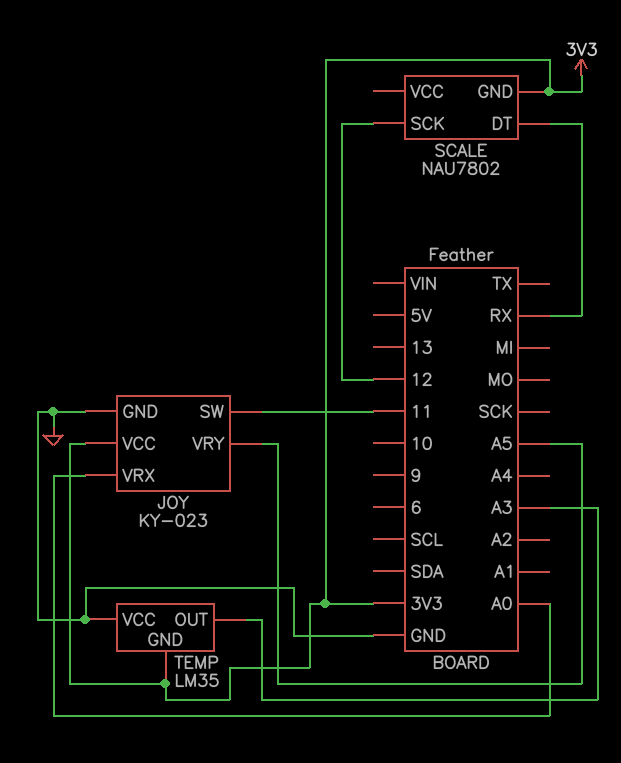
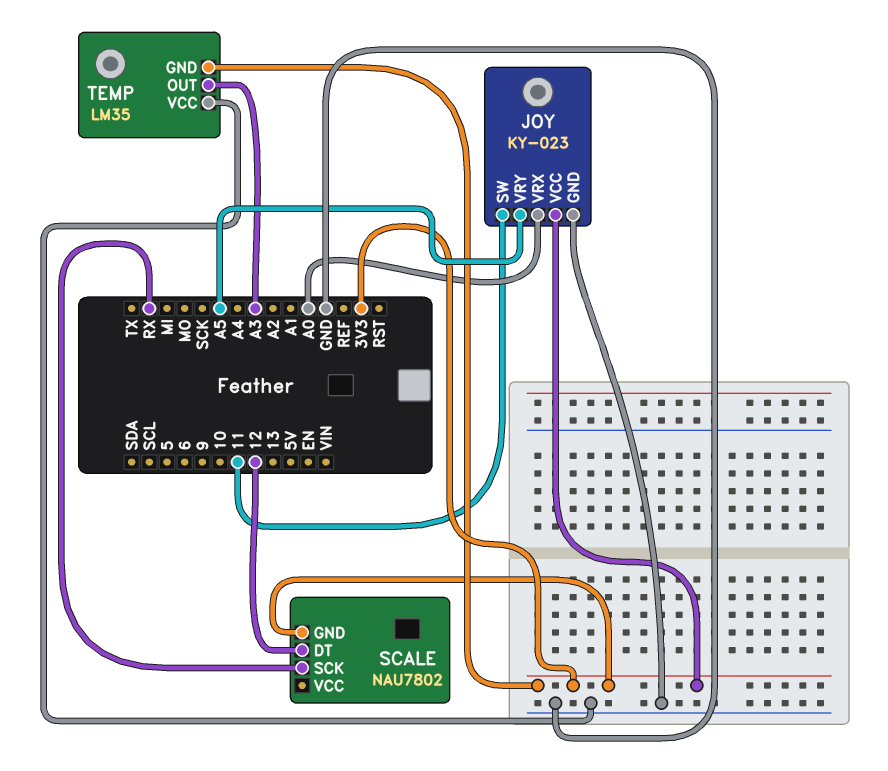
SCALE pin DT: RX -> 12
SCALE pin SCK: 12 -> RX

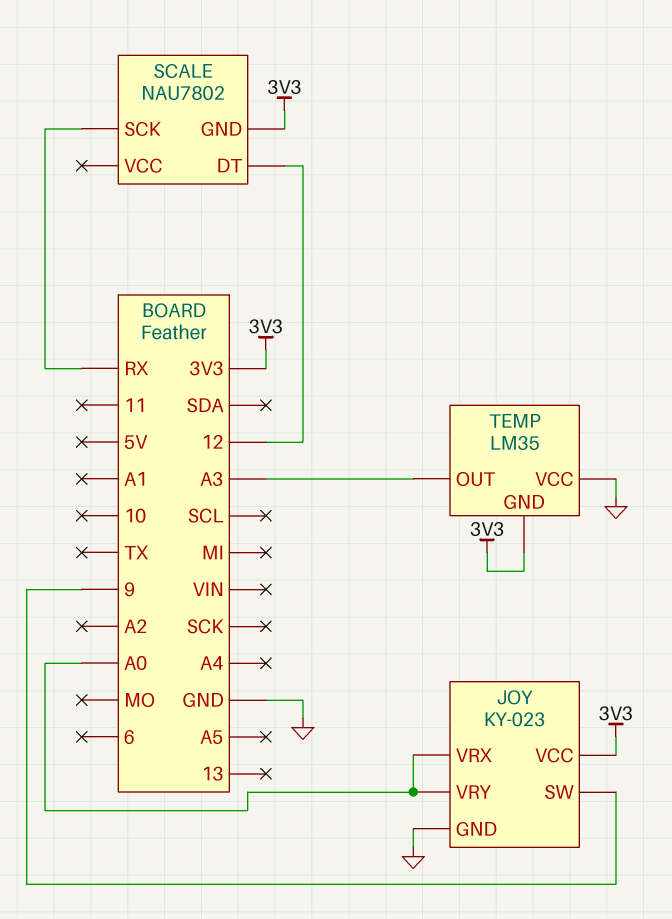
JOY pin SW: 11 -> 9
JOY pin VRY: A5 -> A0

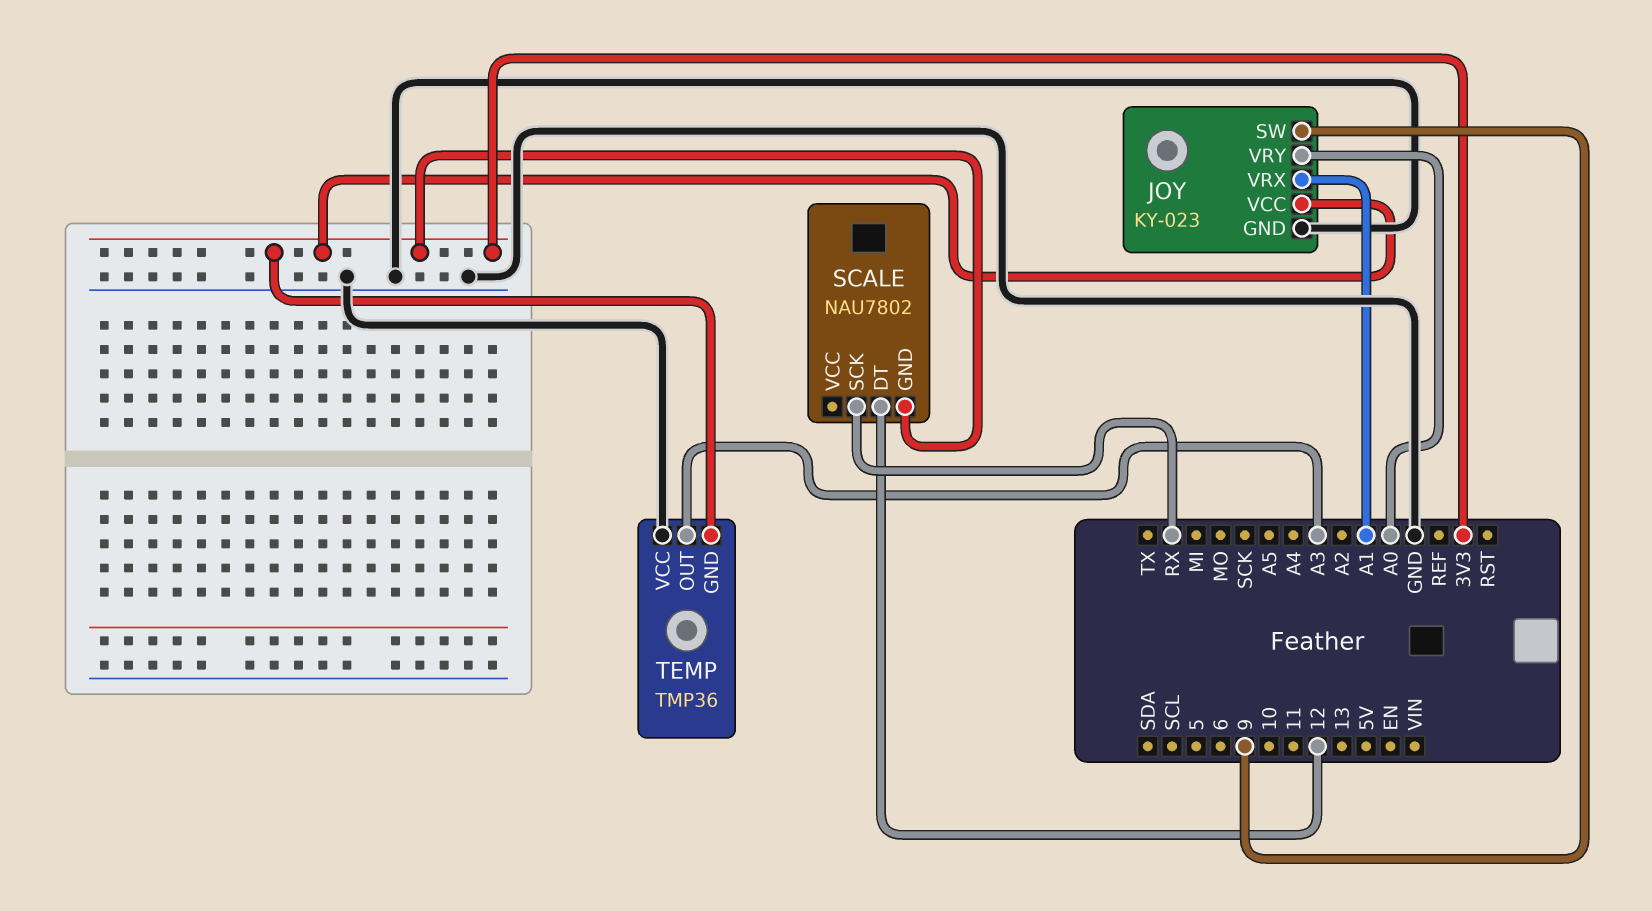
JOY pin VRX: A0 -> A1
TEMP: LM35 -> TMP36

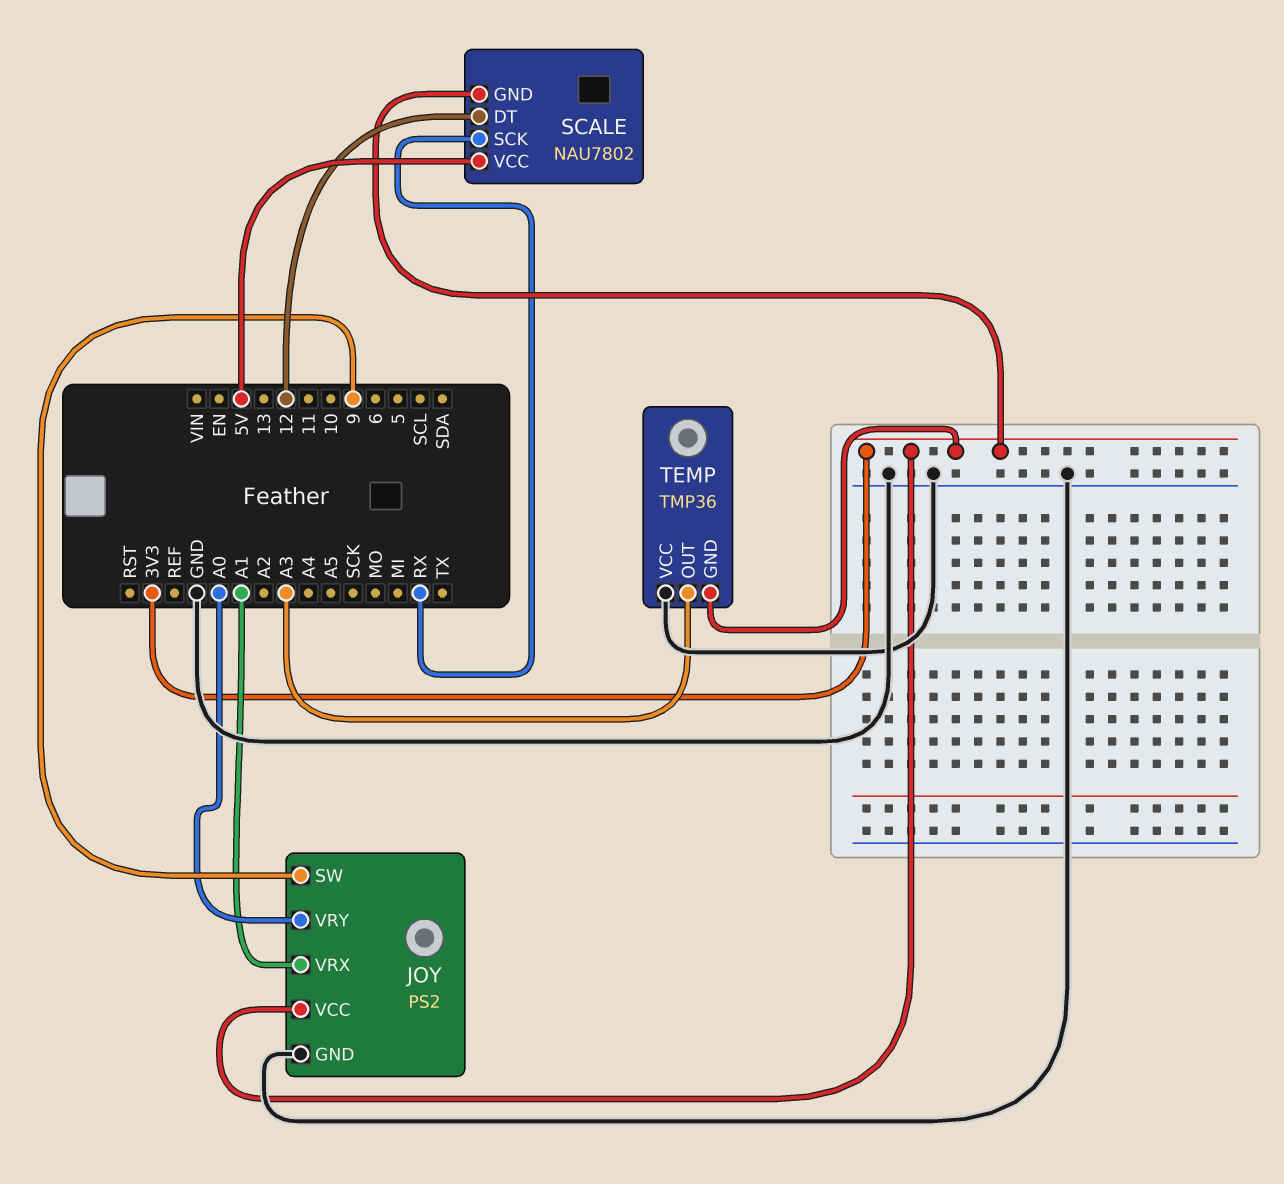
JOY: KY-023 -> PS2
SCALE pin VCC: none -> 5V

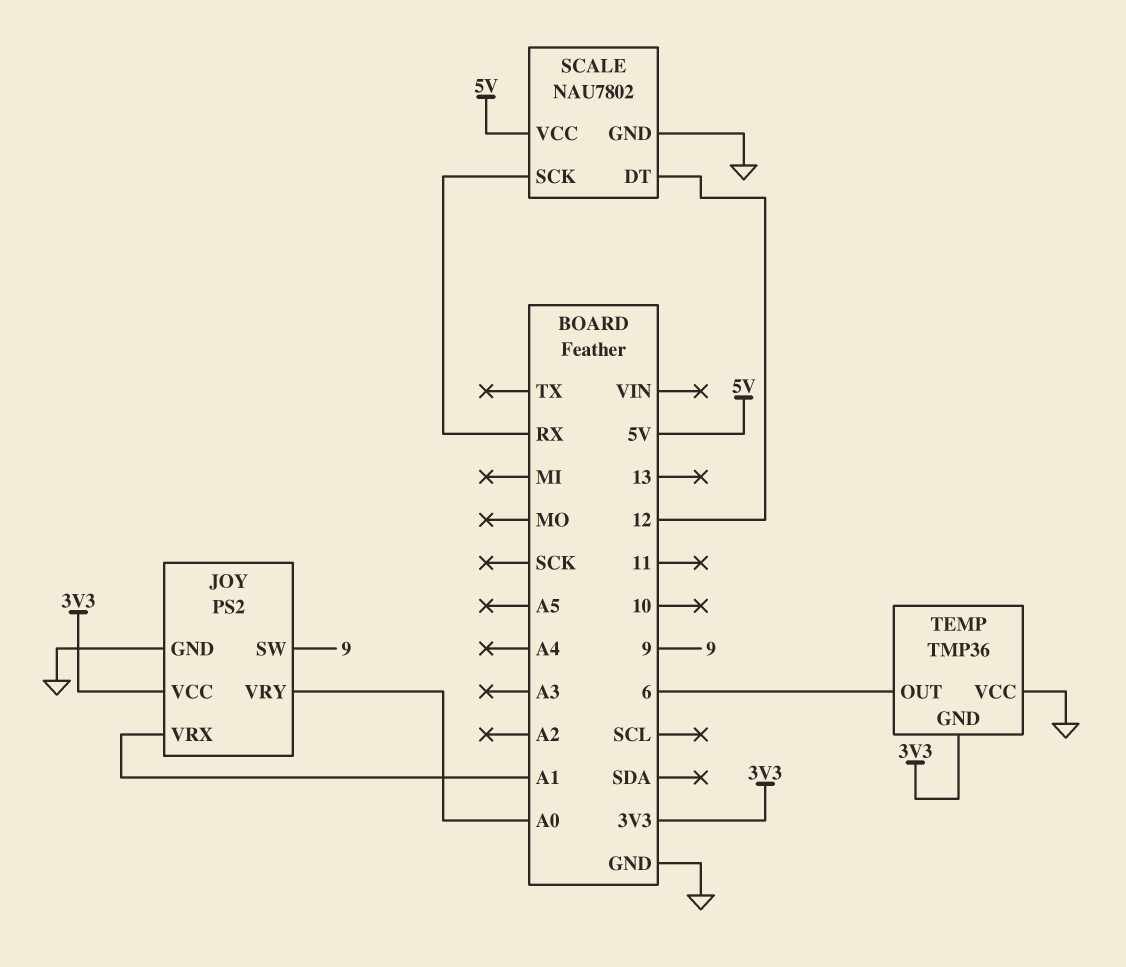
SCALE pin GND: 3V3 -> GND
TEMP pin OUT: A3 -> 6

